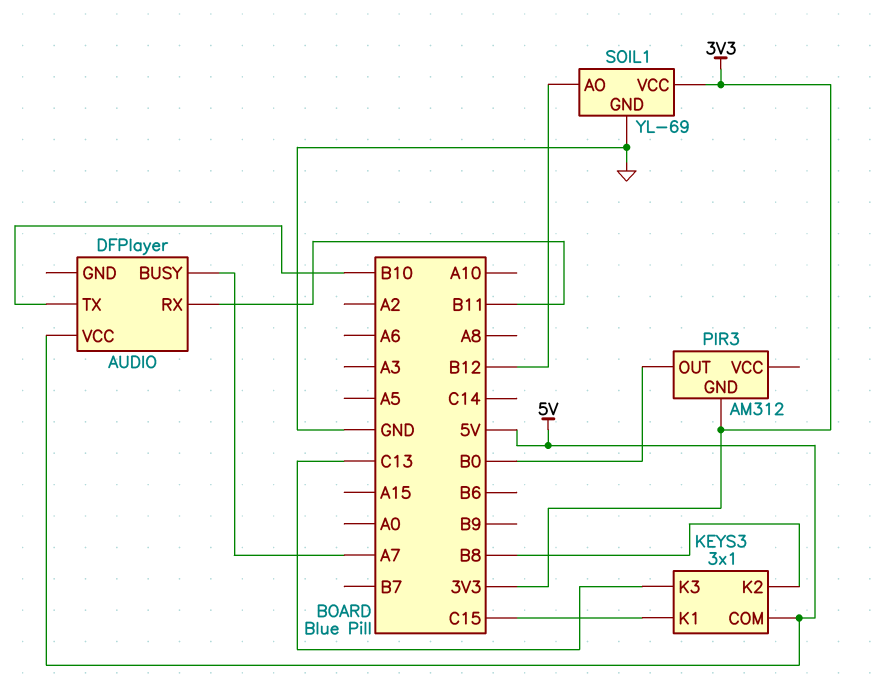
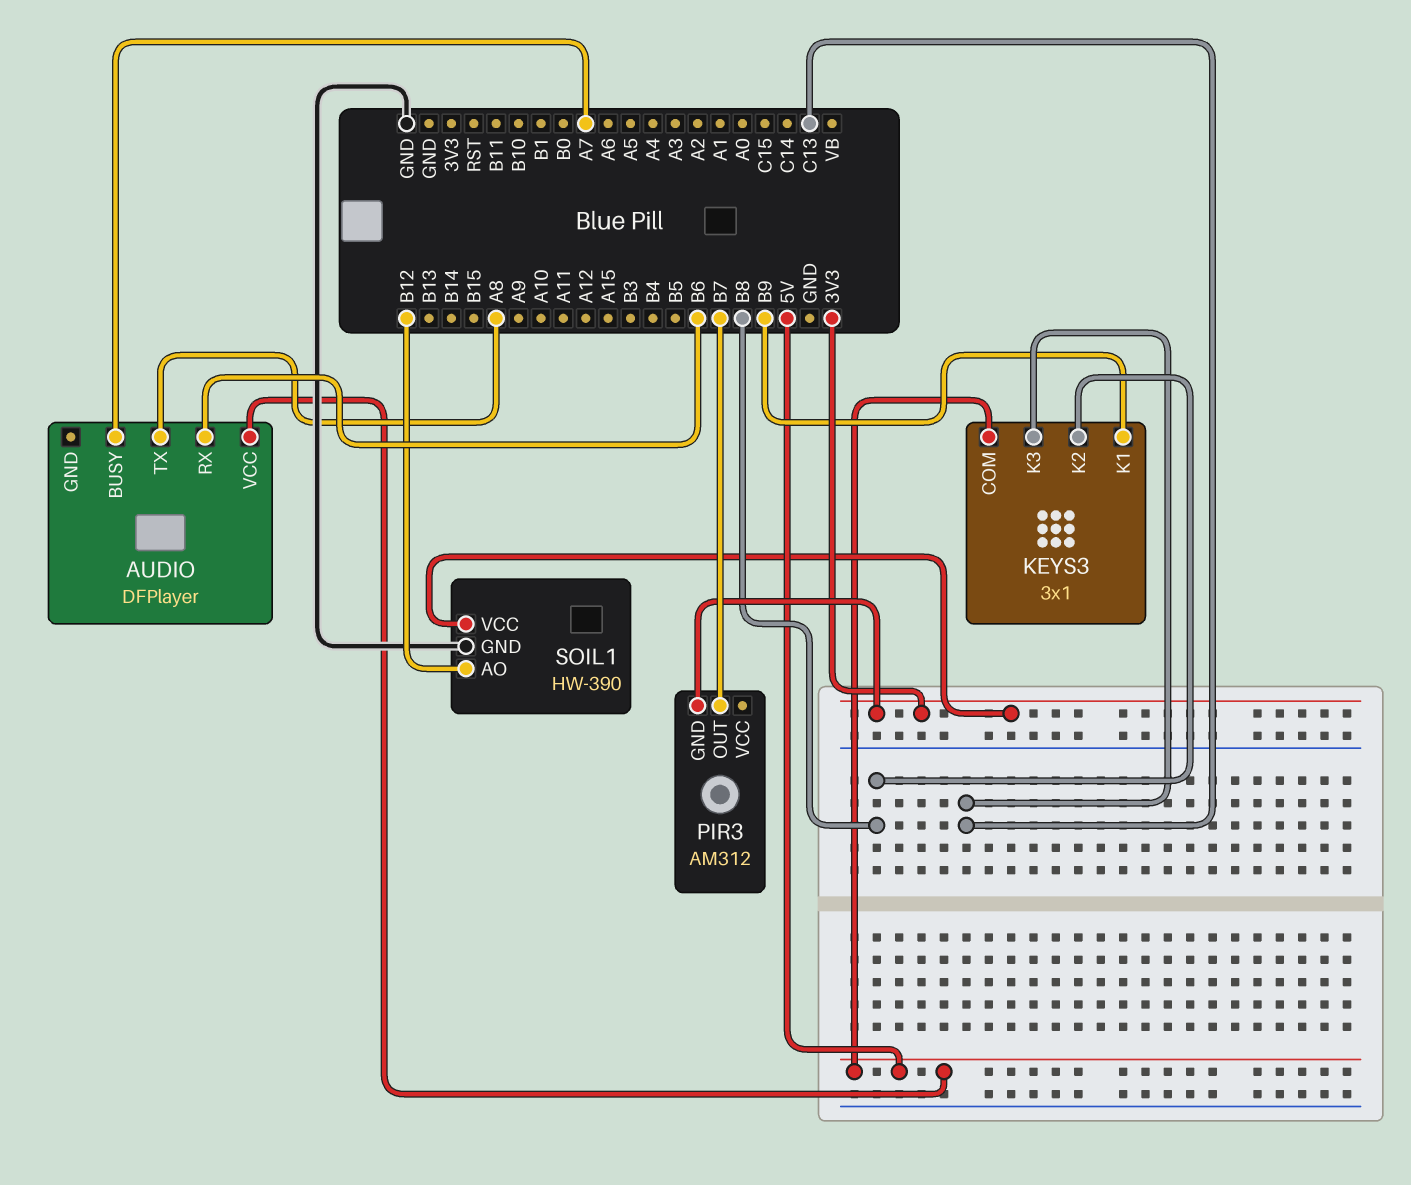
AUDIO pin RX: B11 -> B6
AUDIO pin TX: B10 -> A8
KEYS3 pin K1: C15 -> B9
PIR3 pin OUT: B0 -> B7
SOIL1: YL-69 -> HW-390

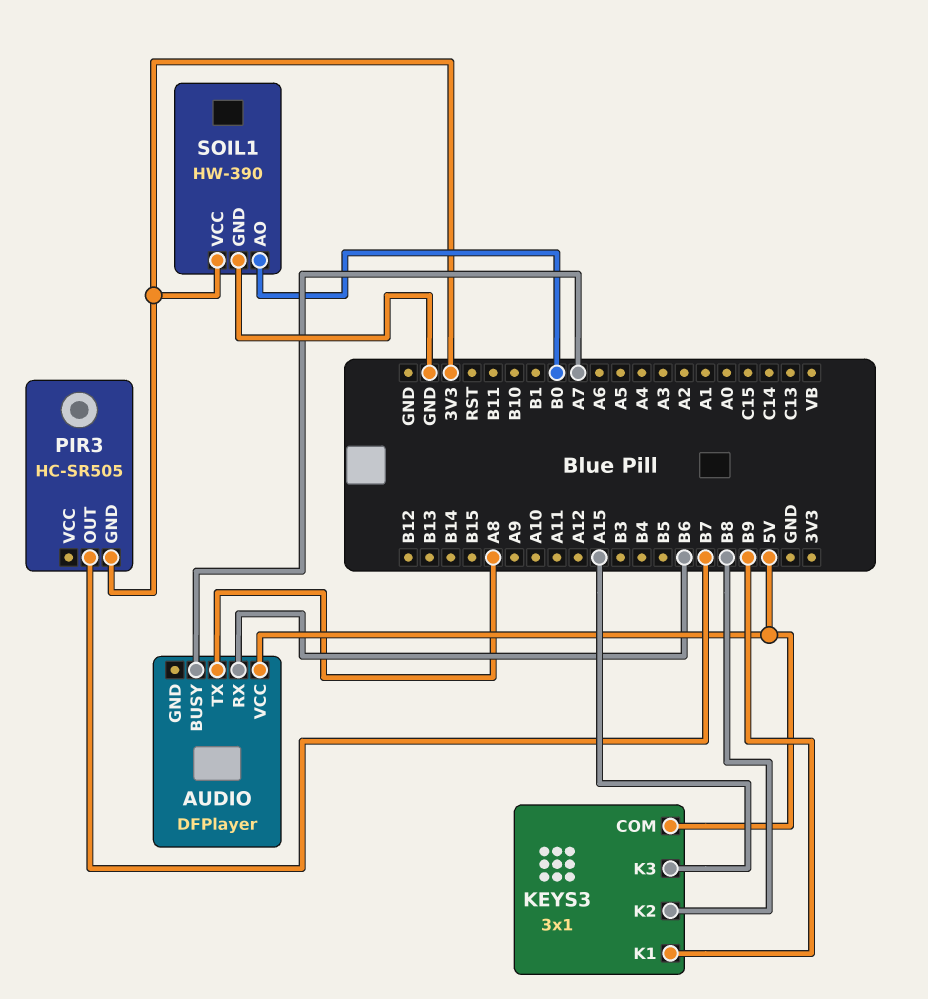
KEYS3 pin K3: C13 -> A15
PIR3: AM312 -> HC-SR505
SOIL1 pin AO: B12 -> B0

